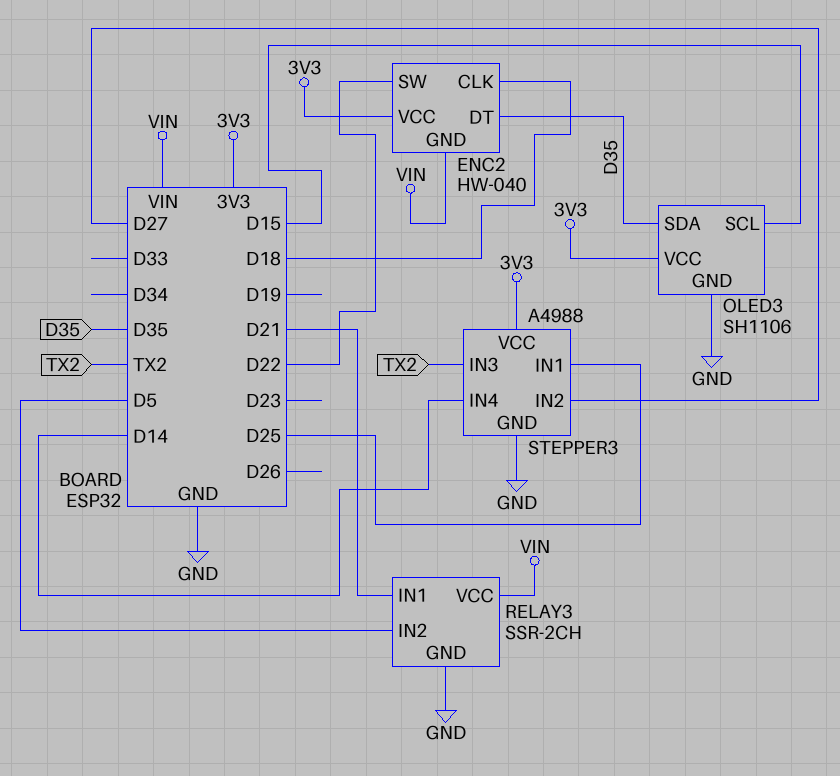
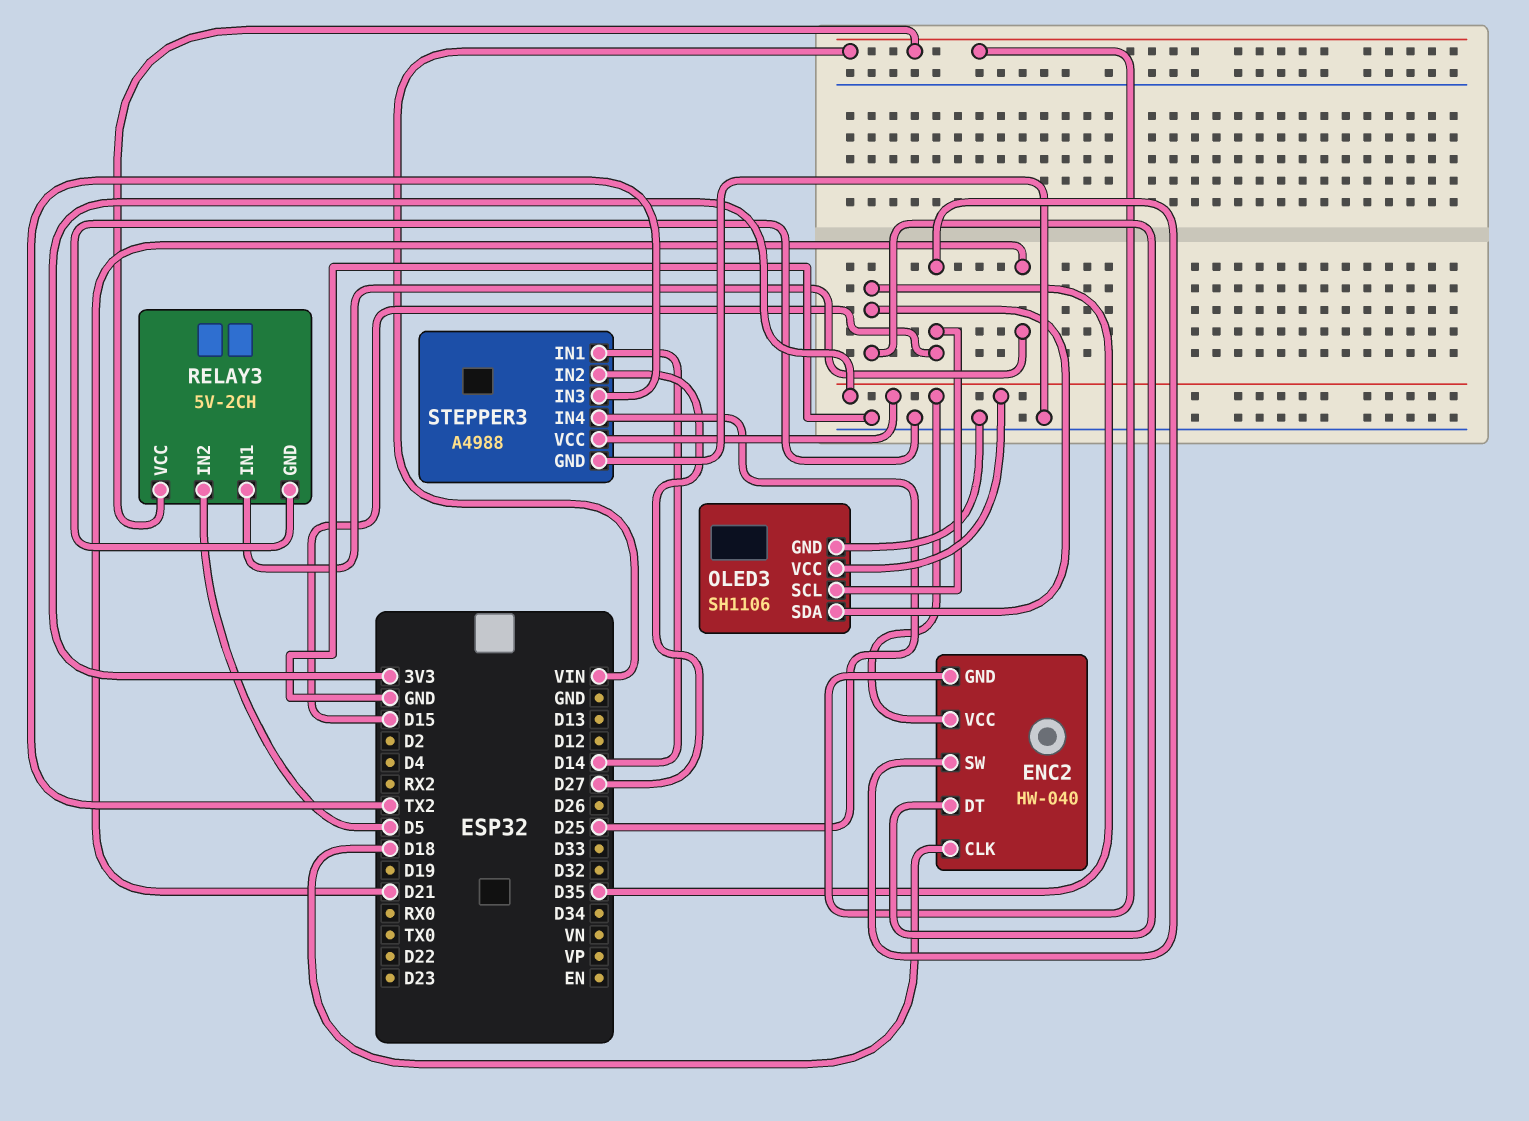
ENC2 pin SW: D22 -> D15
RELAY3: SSR-2CH -> 5V-2CH
STEPPER3 pin IN1: D25 -> D14
STEPPER3 pin IN4: D14 -> D25

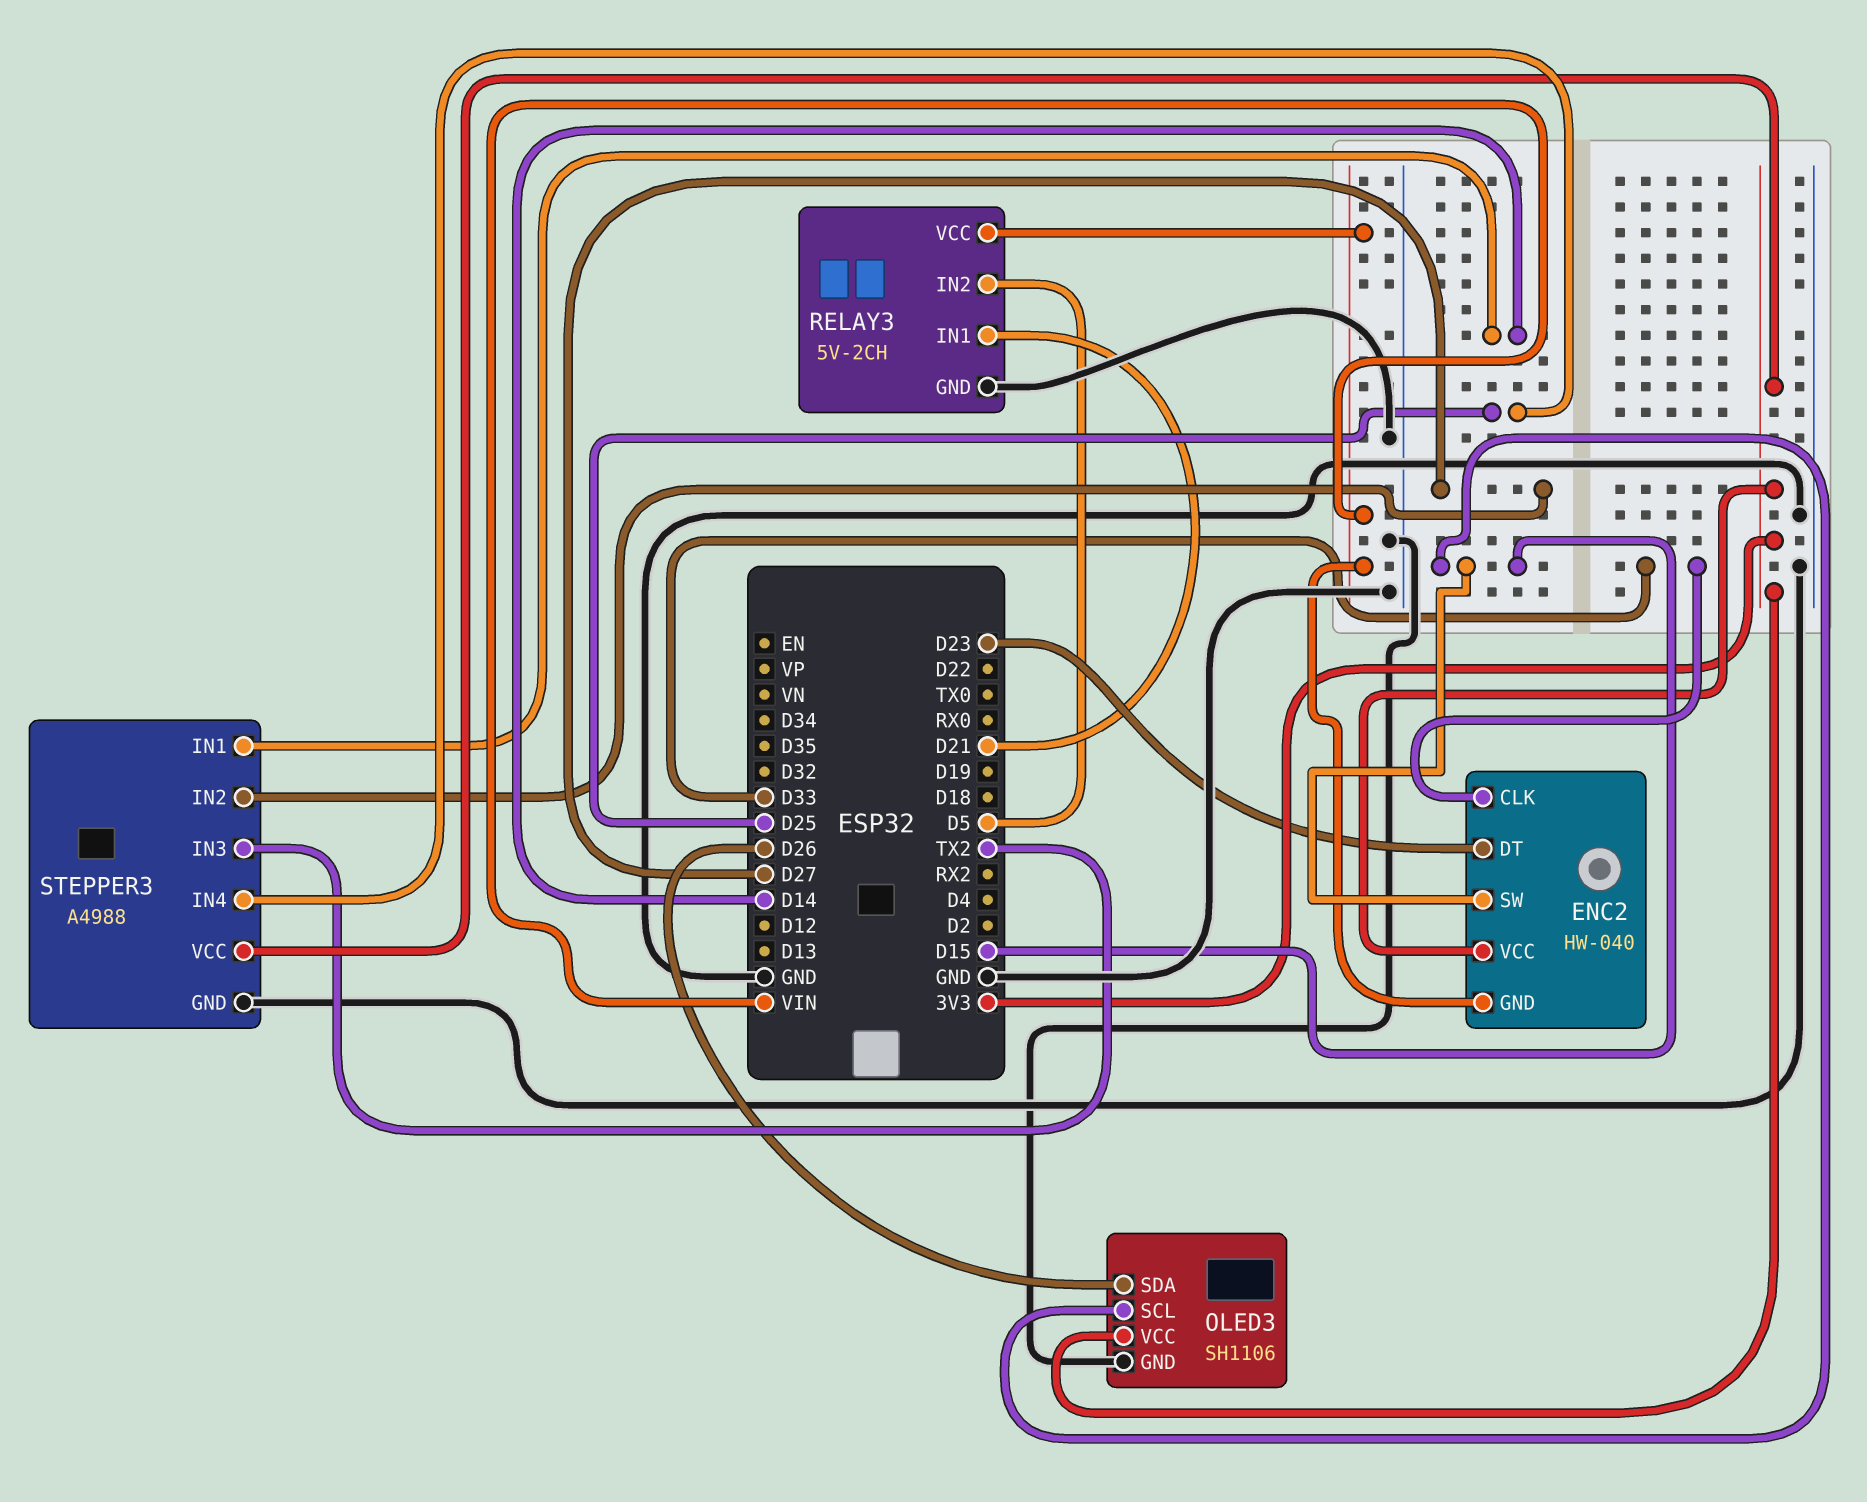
ENC2 pin CLK: D18 -> D33
ENC2 pin DT: D35 -> D23
OLED3 pin SDA: D35 -> D26

